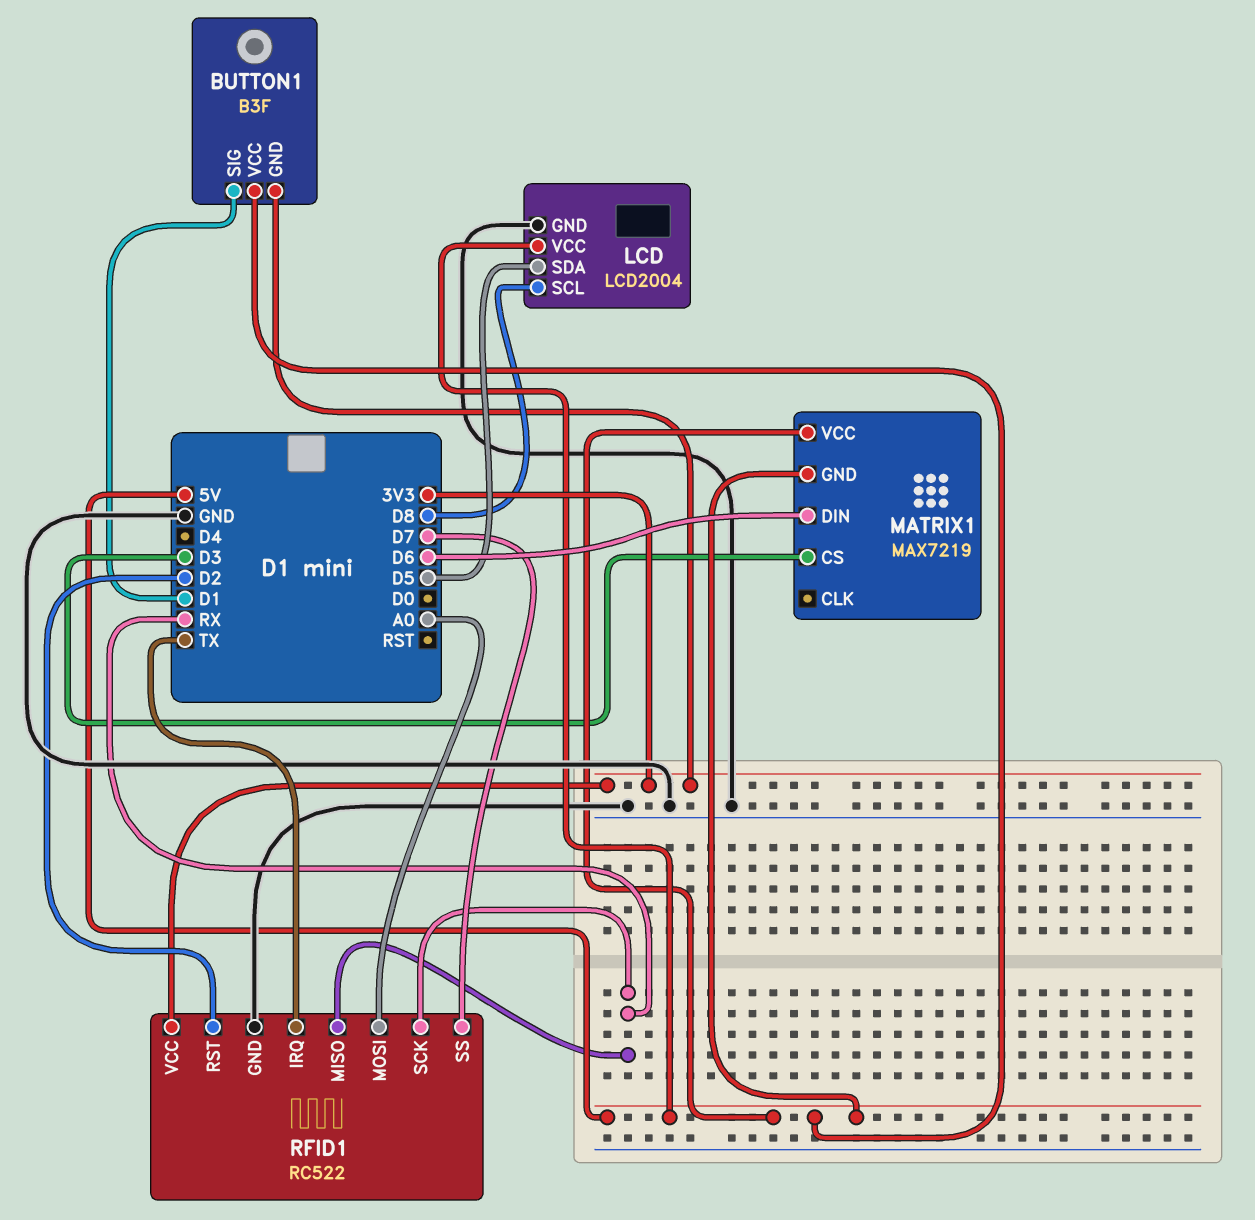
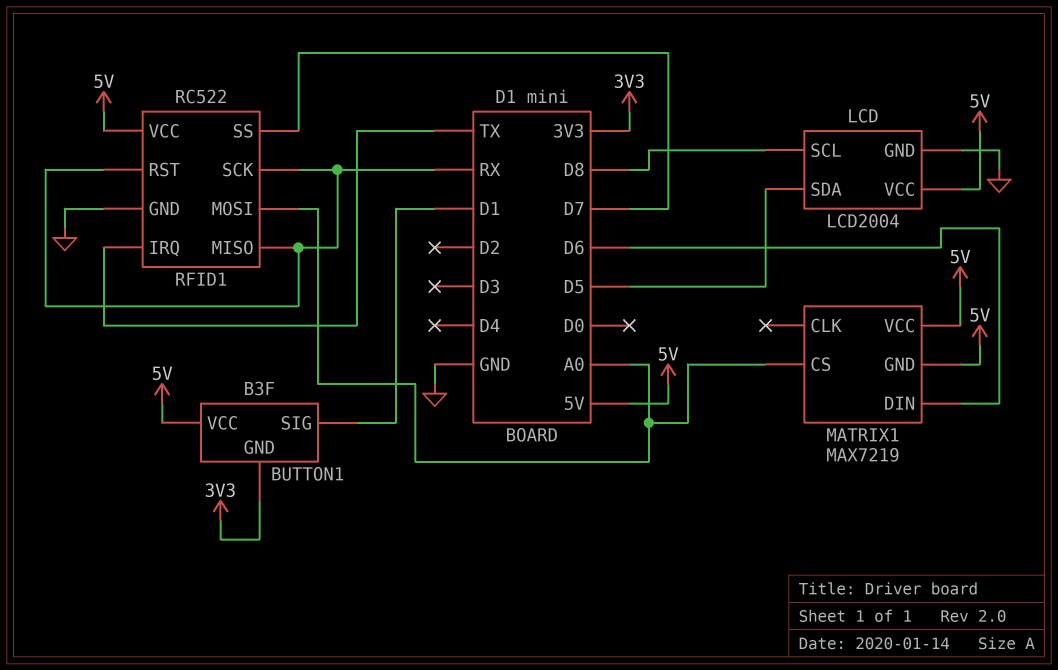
MATRIX1 pin CS: D3 -> A0
RFID1 pin RST: D2 -> RX
RFID1 pin VCC: 3V3 -> 5V

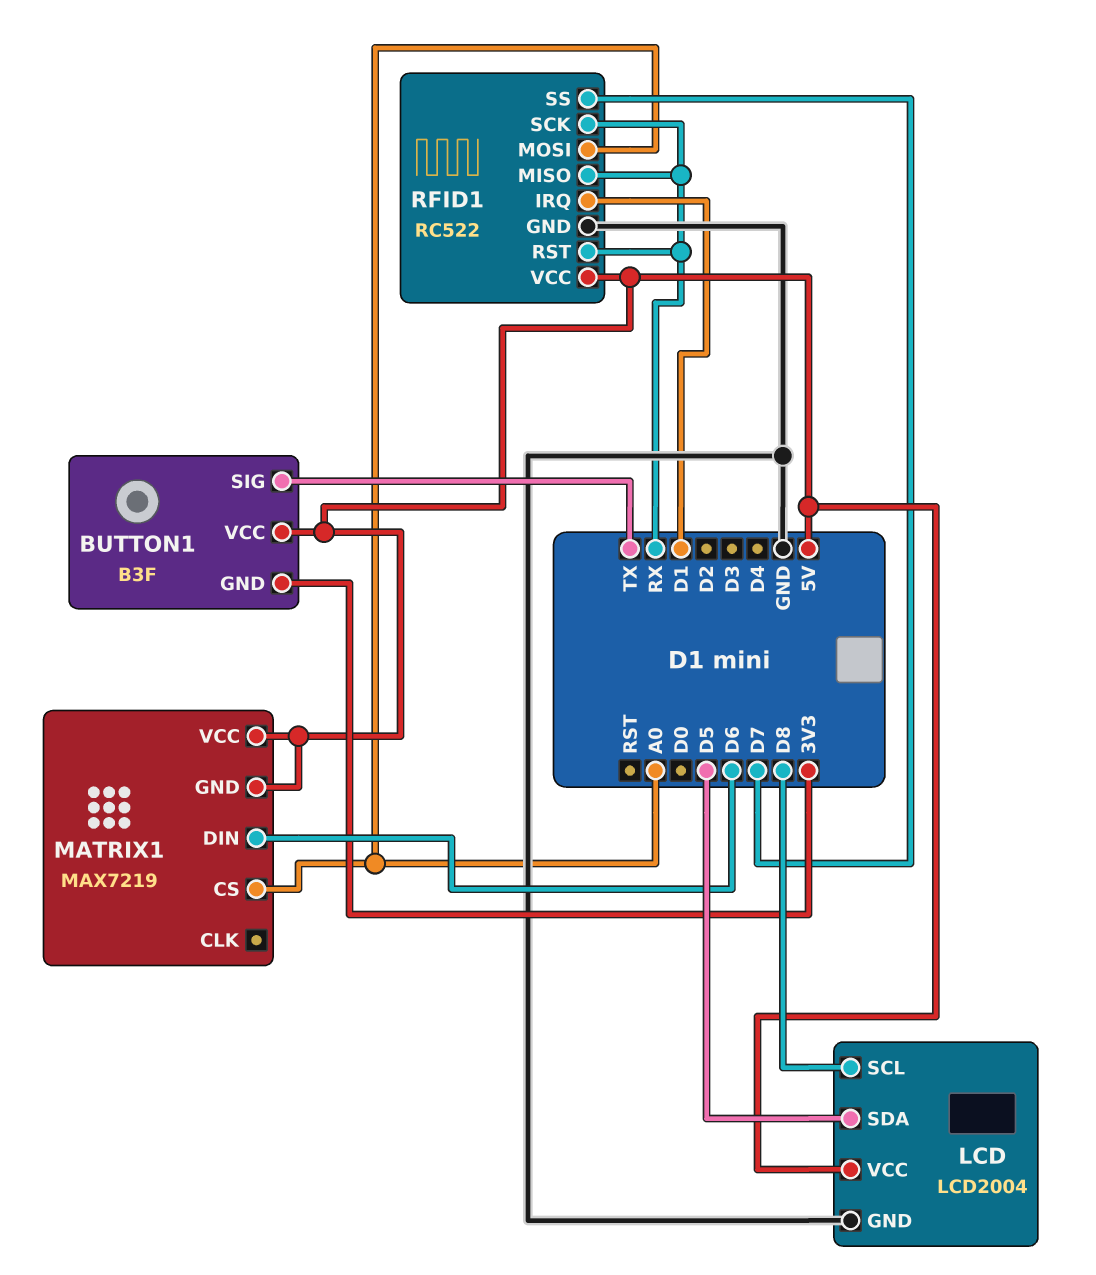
BUTTON1 pin SIG: D1 -> TX
RFID1 pin IRQ: TX -> D1

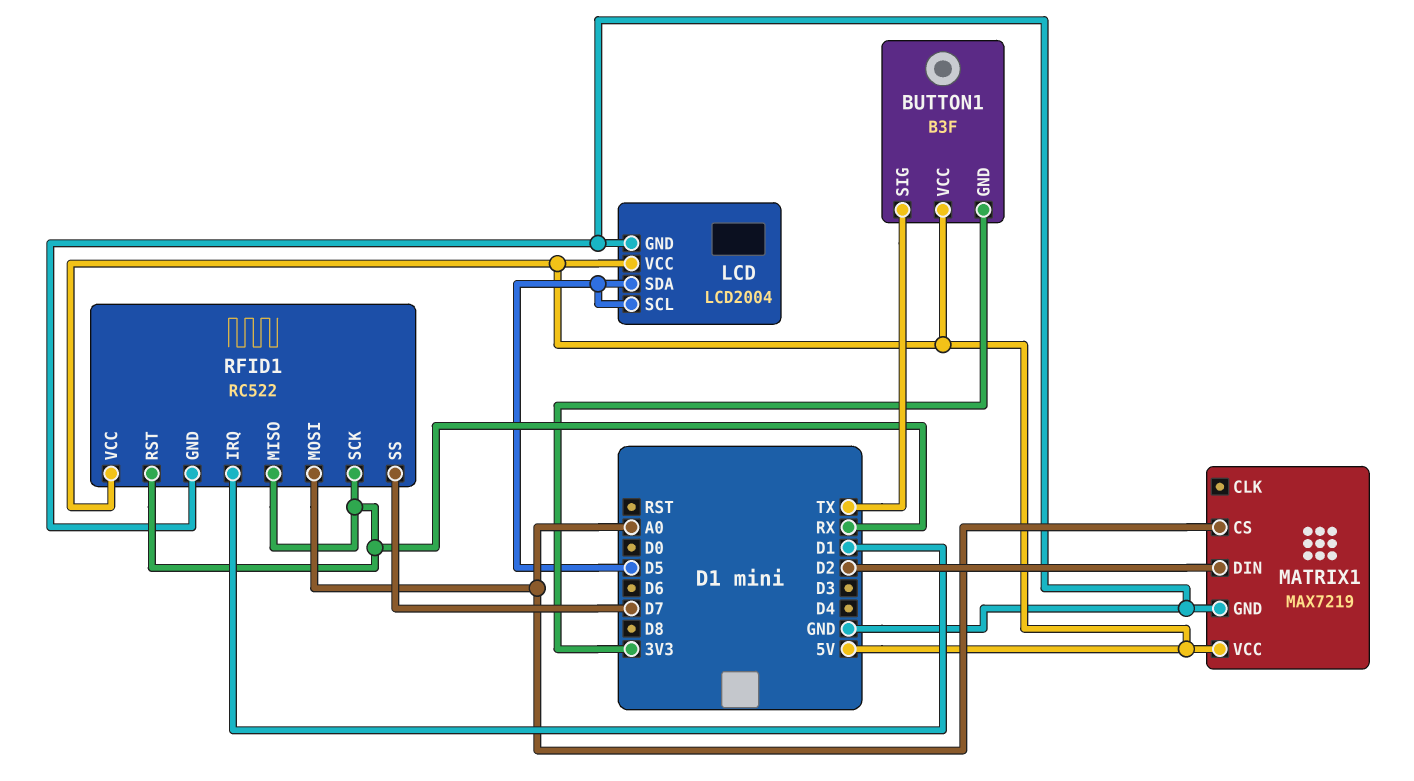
LCD pin SCL: D8 -> D5
MATRIX1 pin DIN: D6 -> D2
MATRIX1 pin GND: 5V -> GND

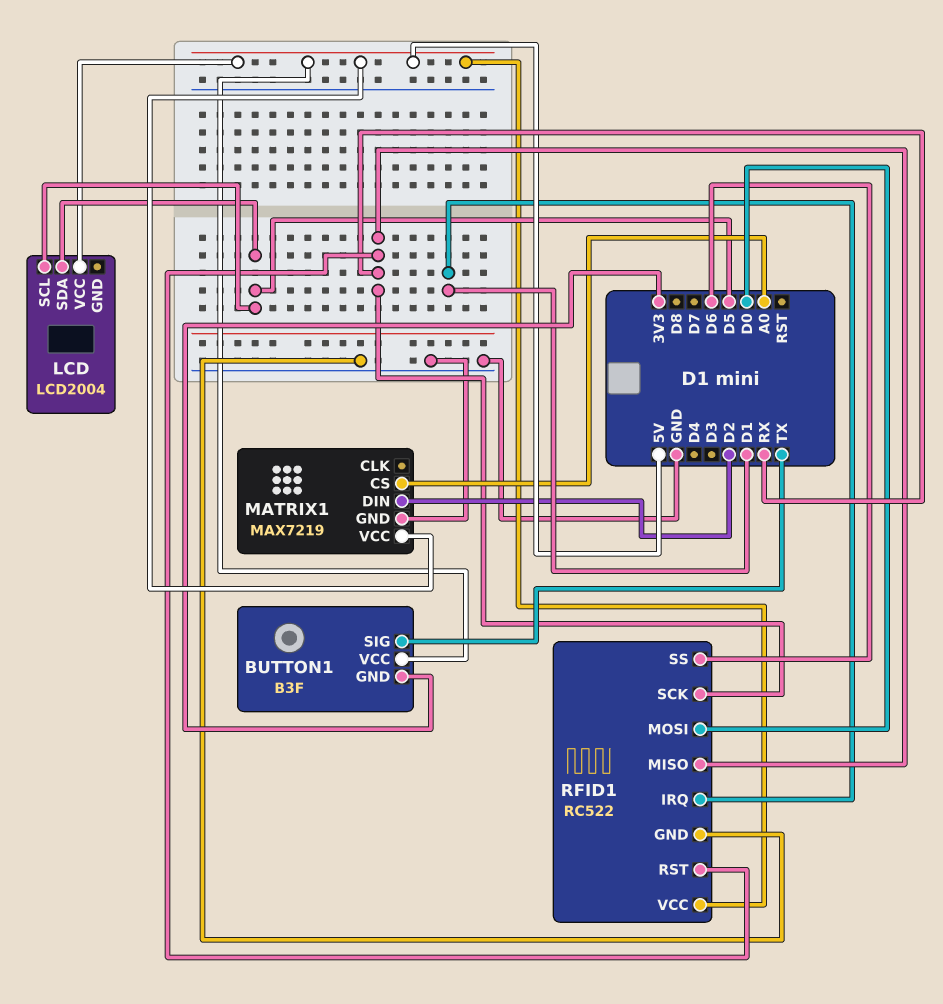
LCD pin GND: GND -> none
RFID1 pin MOSI: A0 -> D0
RFID1 pin SS: D7 -> D6

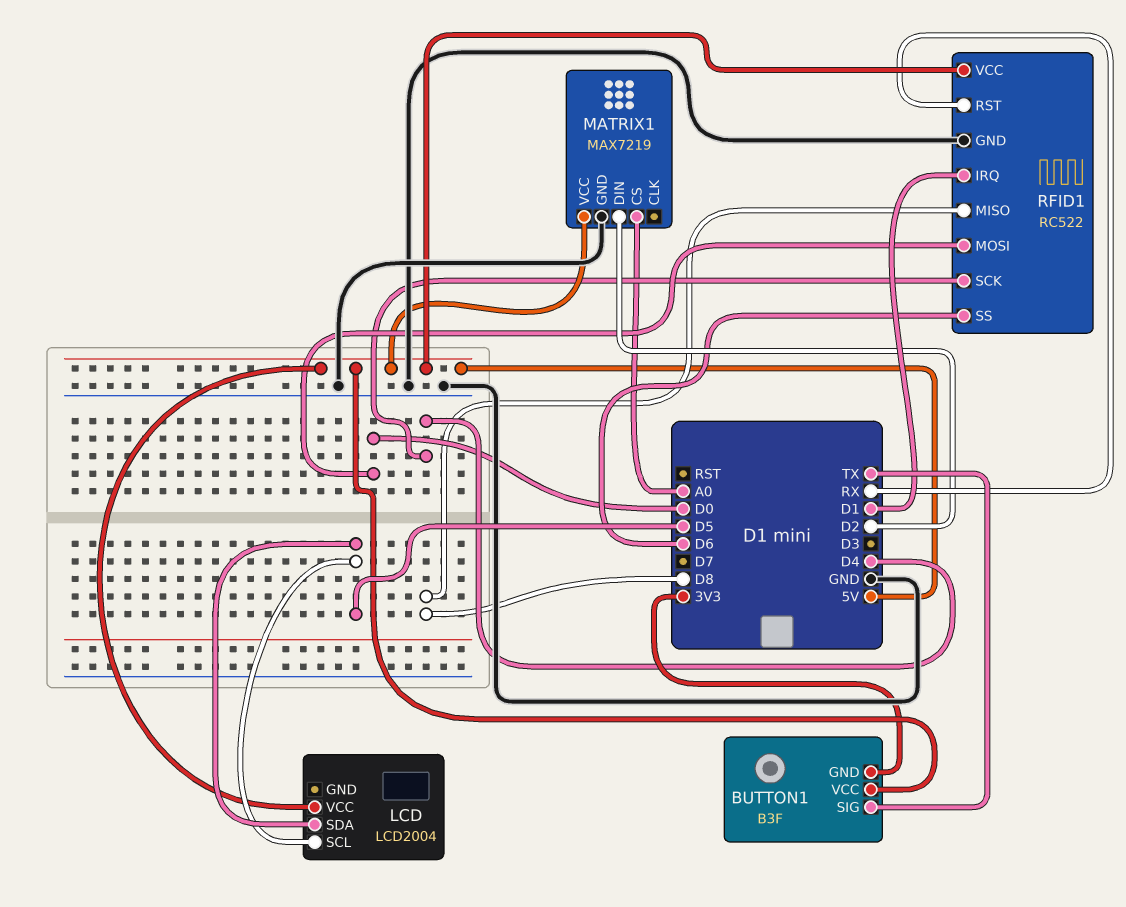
RFID1 pin MISO: RX -> D8
RFID1 pin SCK: RX -> D4

